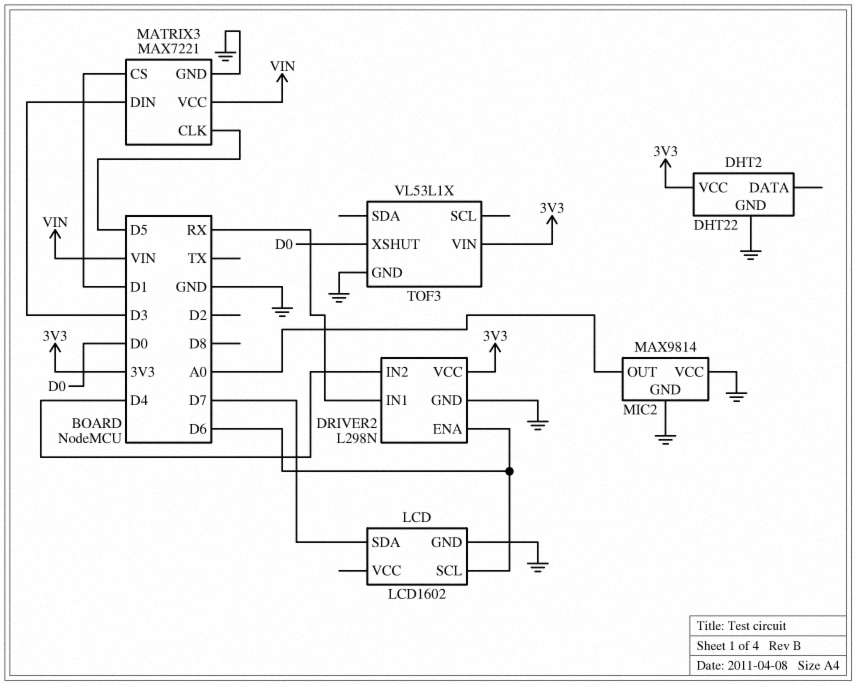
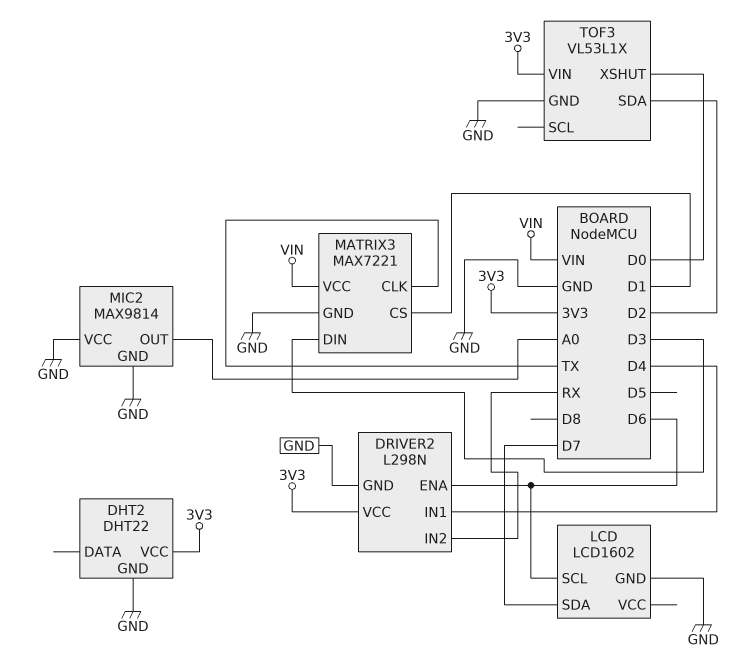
DRIVER2 pin IN1: RX -> D4
DRIVER2 pin IN2: D4 -> RX
MATRIX3 pin CLK: D5 -> TX
TOF3 pin SDA: none -> D2

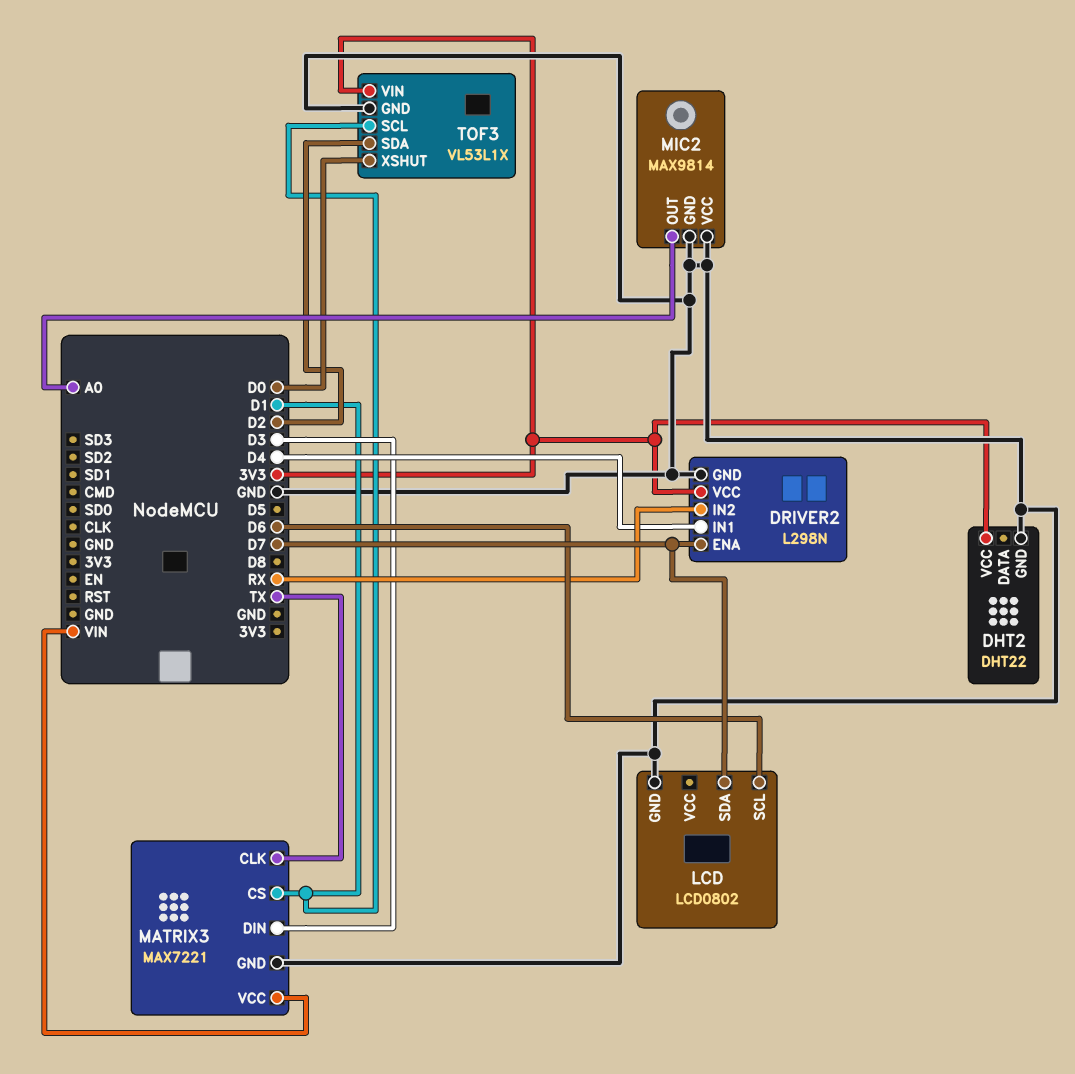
DRIVER2 pin ENA: D6 -> D7
LCD: LCD1602 -> LCD0802
TOF3 pin SCL: none -> D1

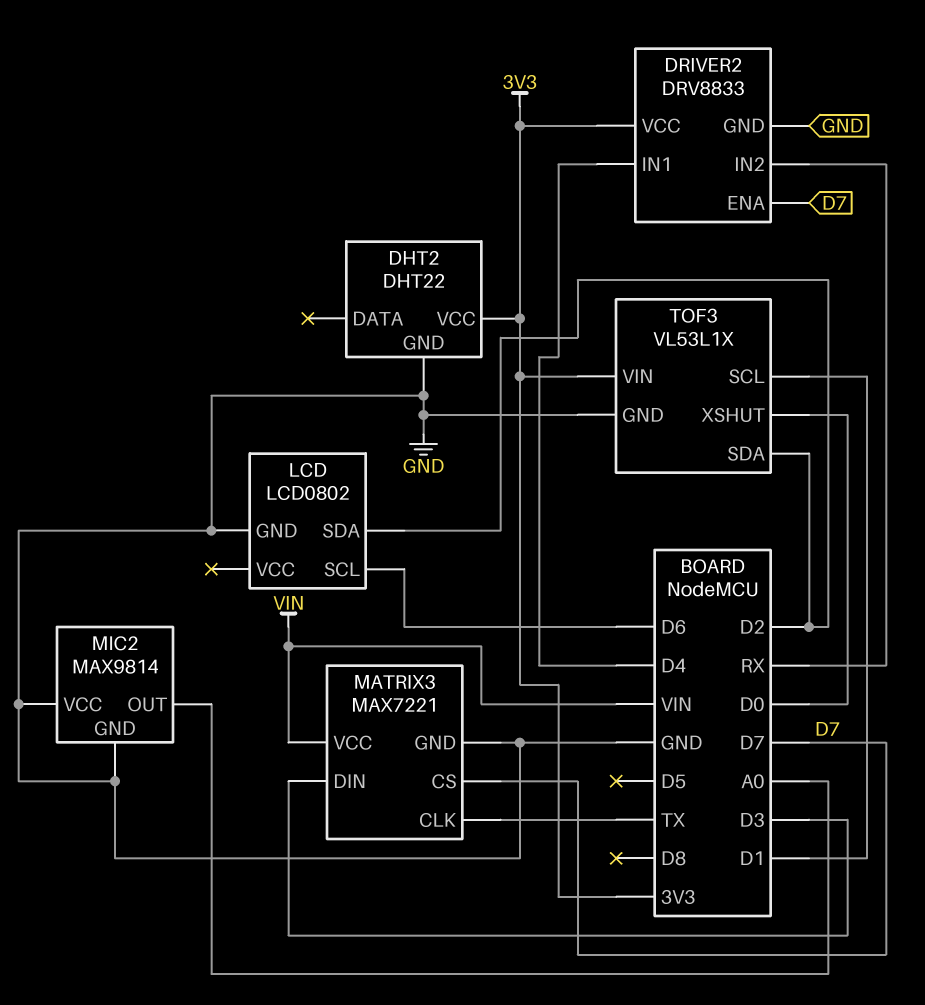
DRIVER2: L298N -> DRV8833
LCD pin SDA: D7 -> D2
MATRIX3 pin CS: D1 -> D7

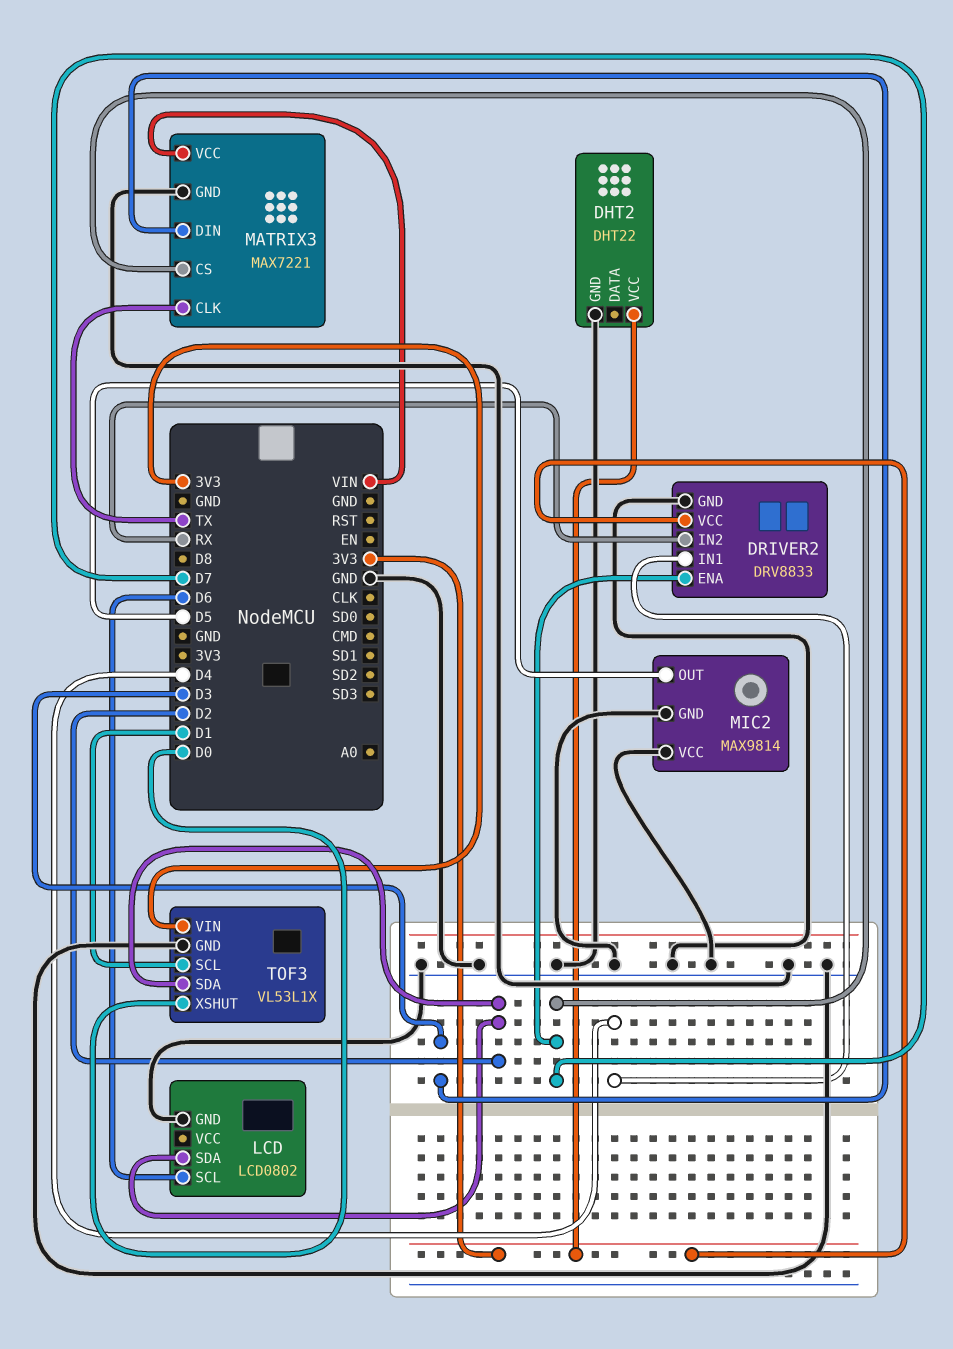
MIC2 pin OUT: A0 -> D5

